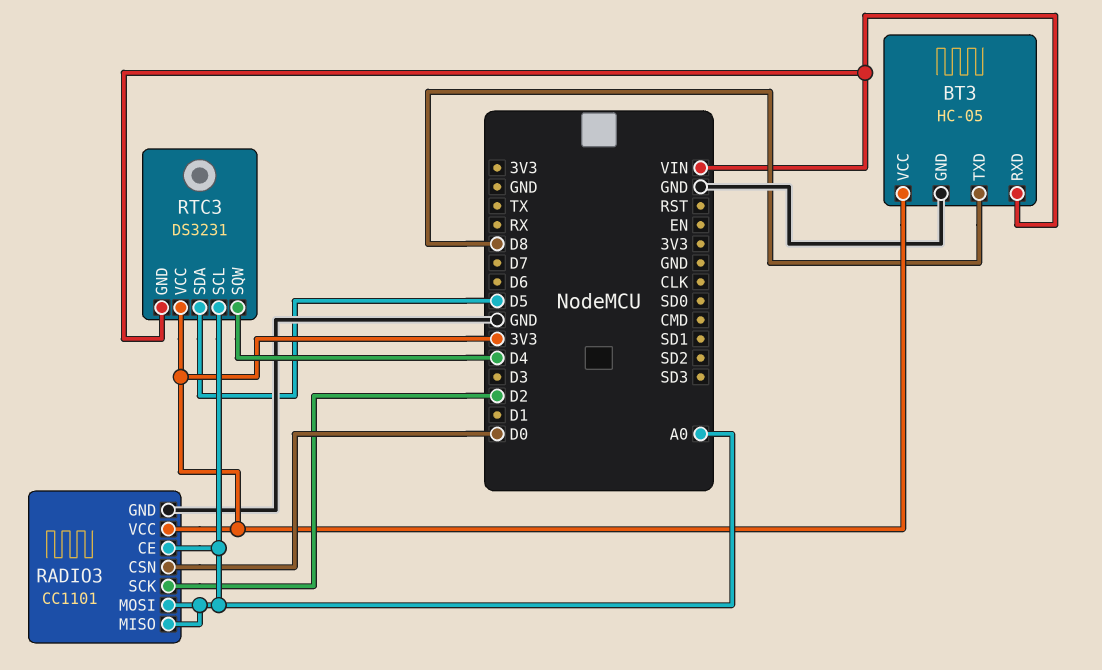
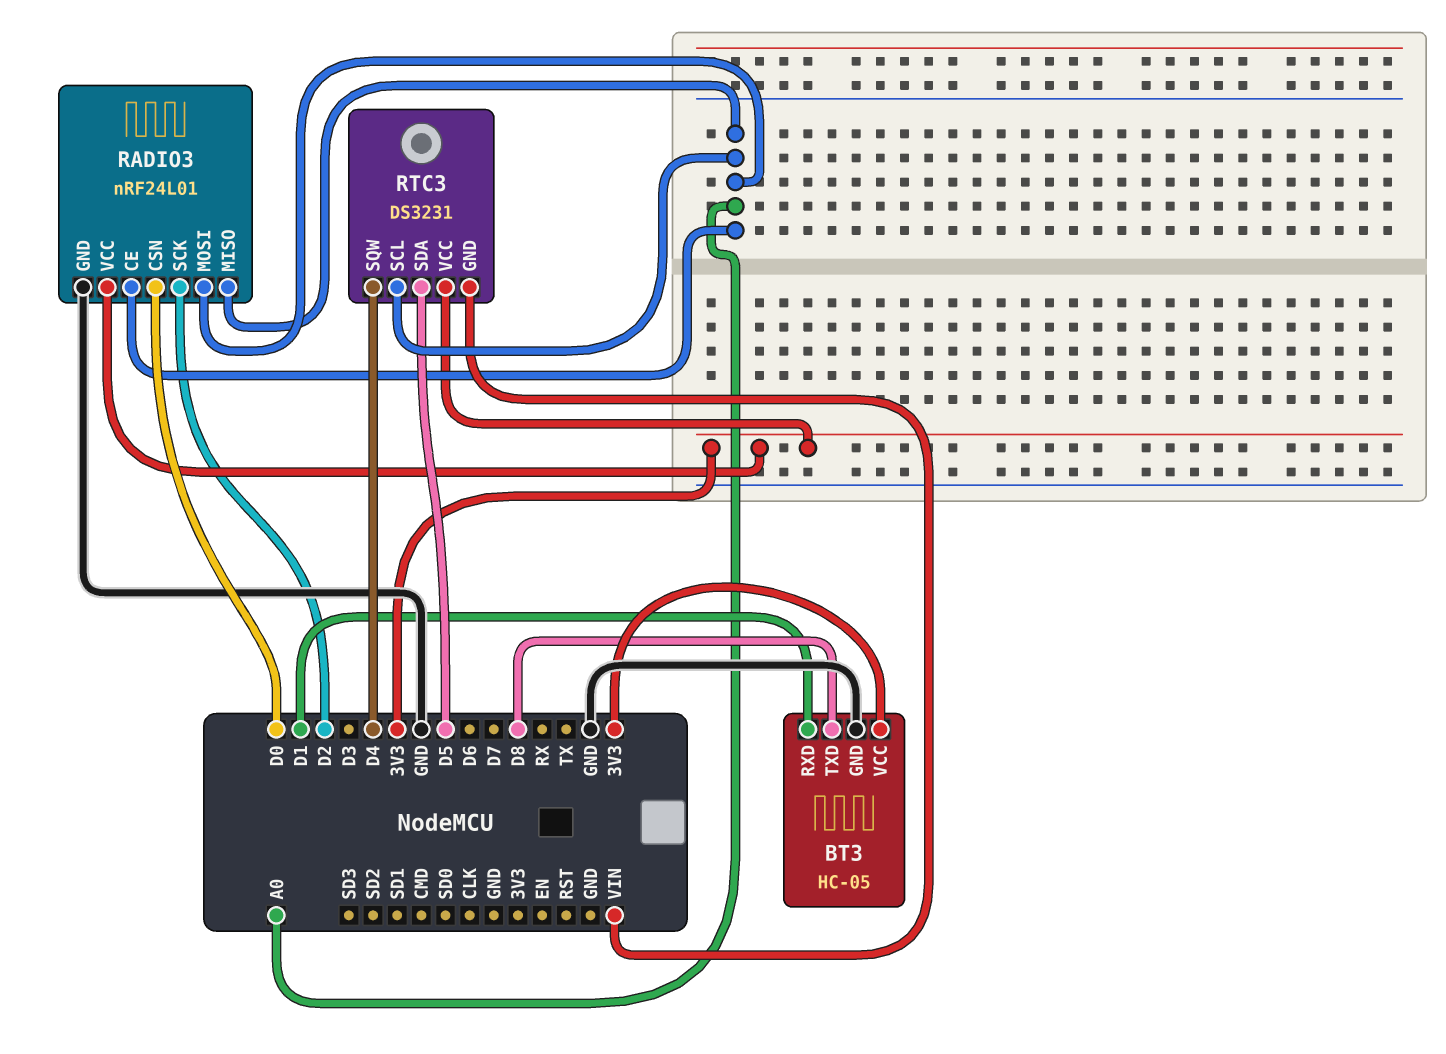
BT3 pin RXD: VIN -> D1
RADIO3: CC1101 -> nRF24L01

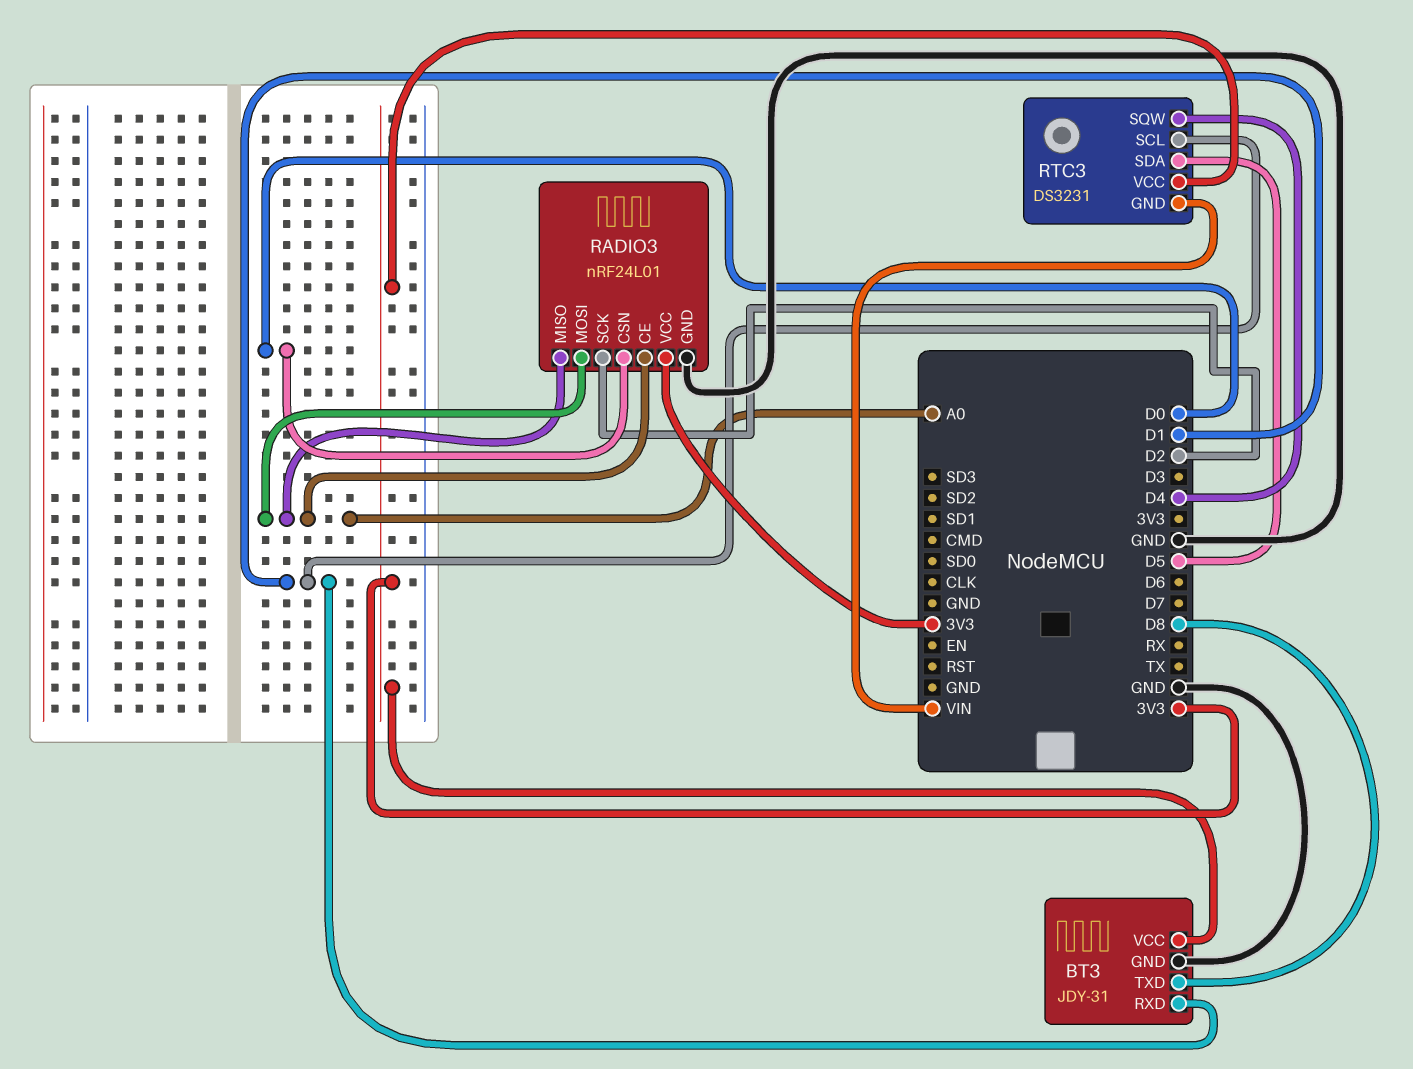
BT3: HC-05 -> JDY-31
RTC3 pin SCL: A0 -> D1

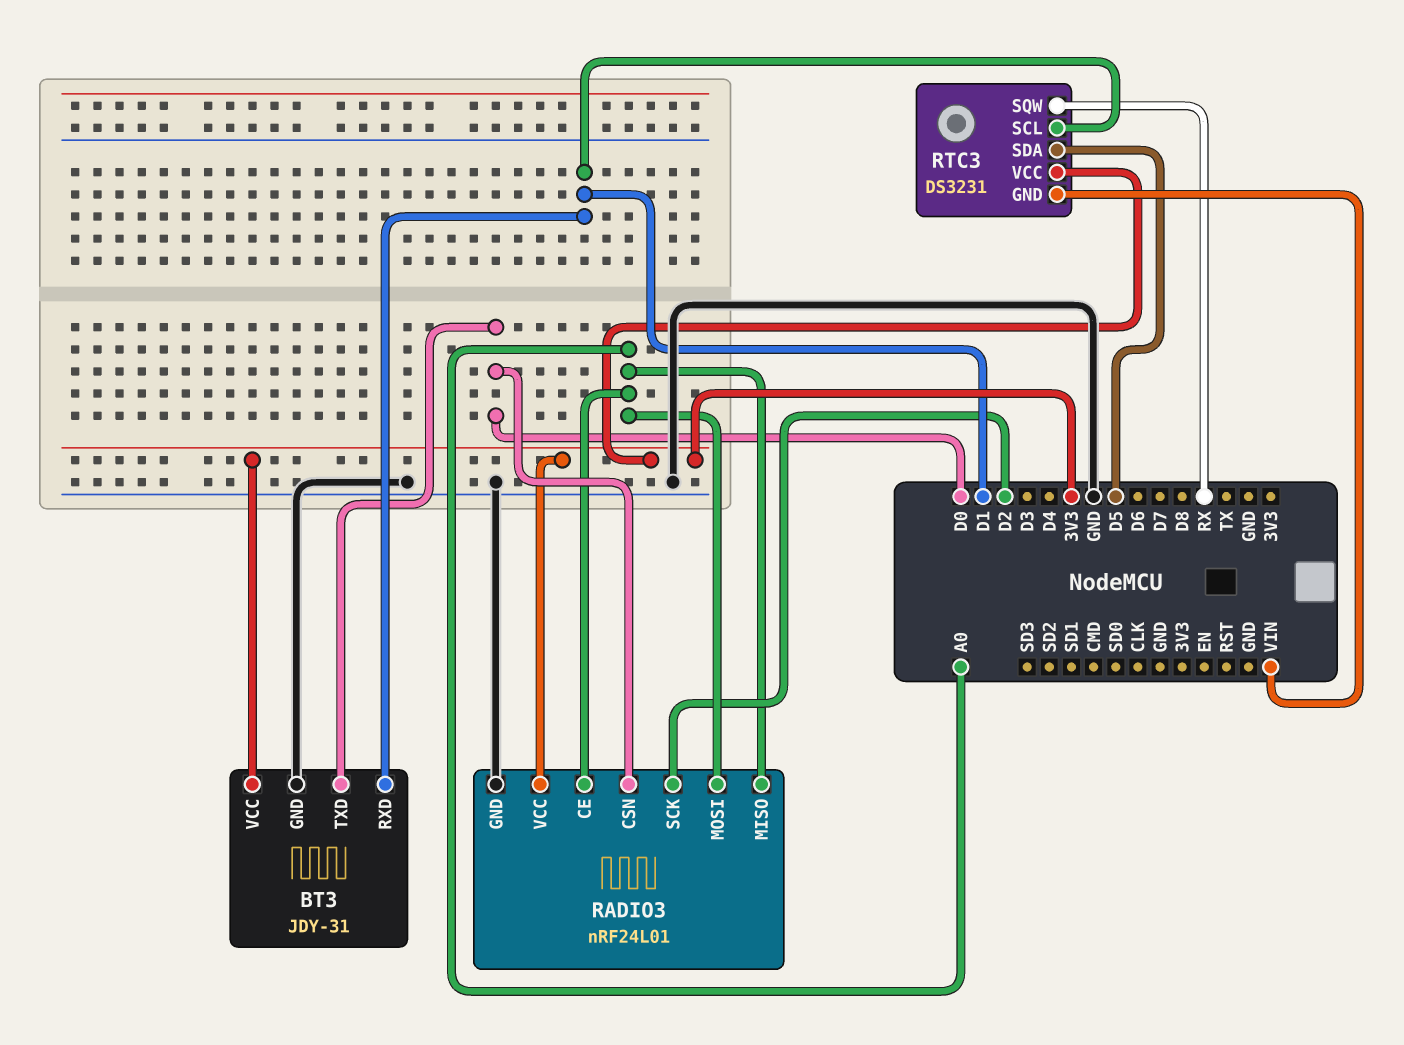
BT3 pin TXD: D8 -> D0
RTC3 pin SQW: D4 -> RX

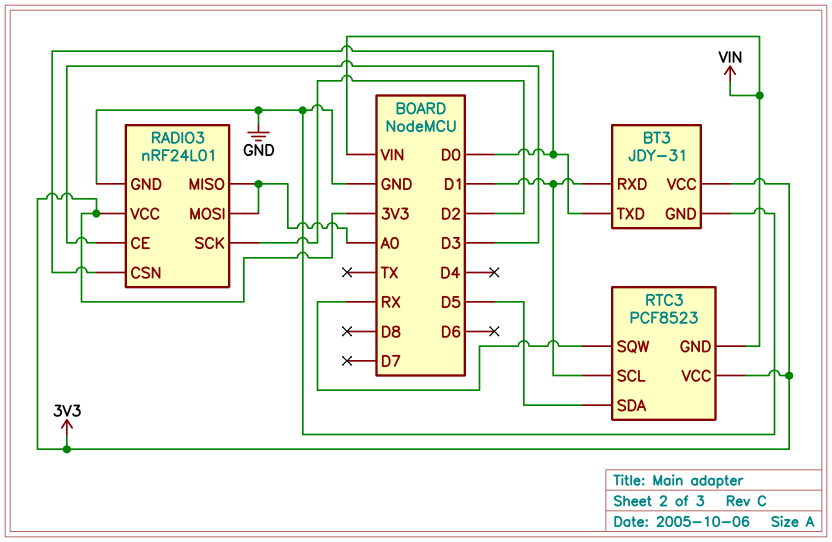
RADIO3 pin CE: A0 -> D3
RTC3: DS3231 -> PCF8523

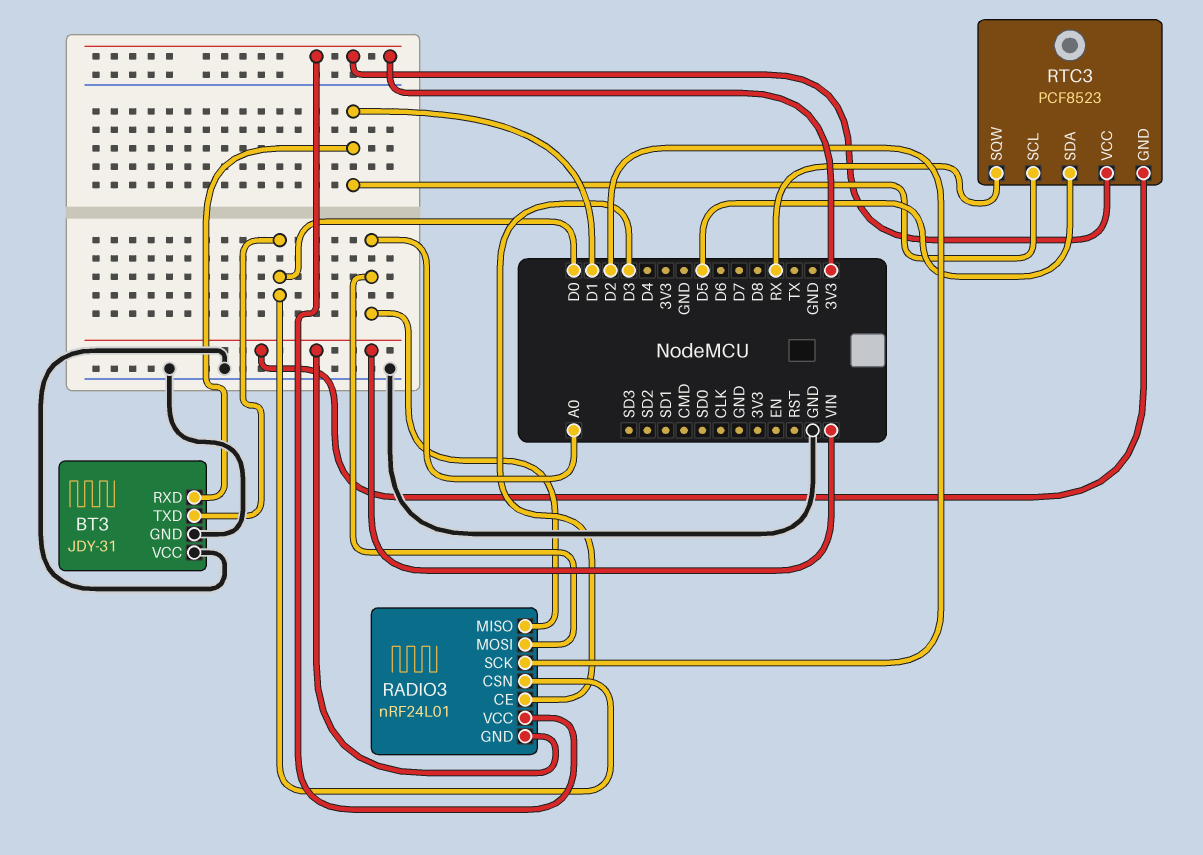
BT3 pin VCC: 3V3 -> GND
RADIO3 pin GND: GND -> VIN

